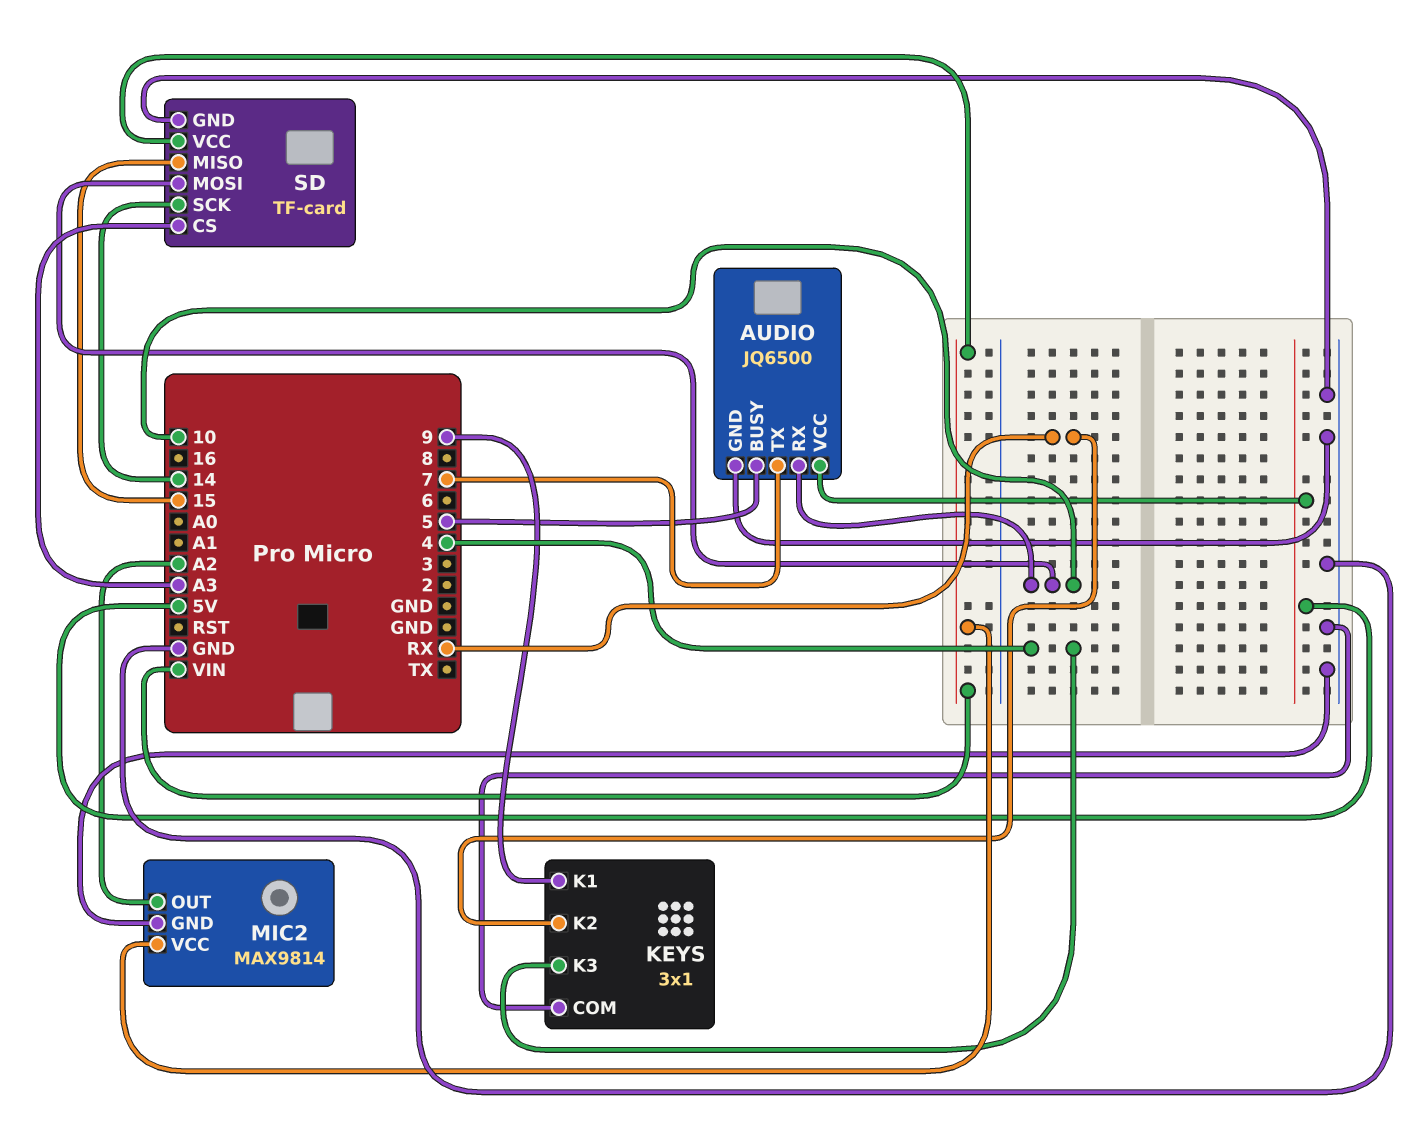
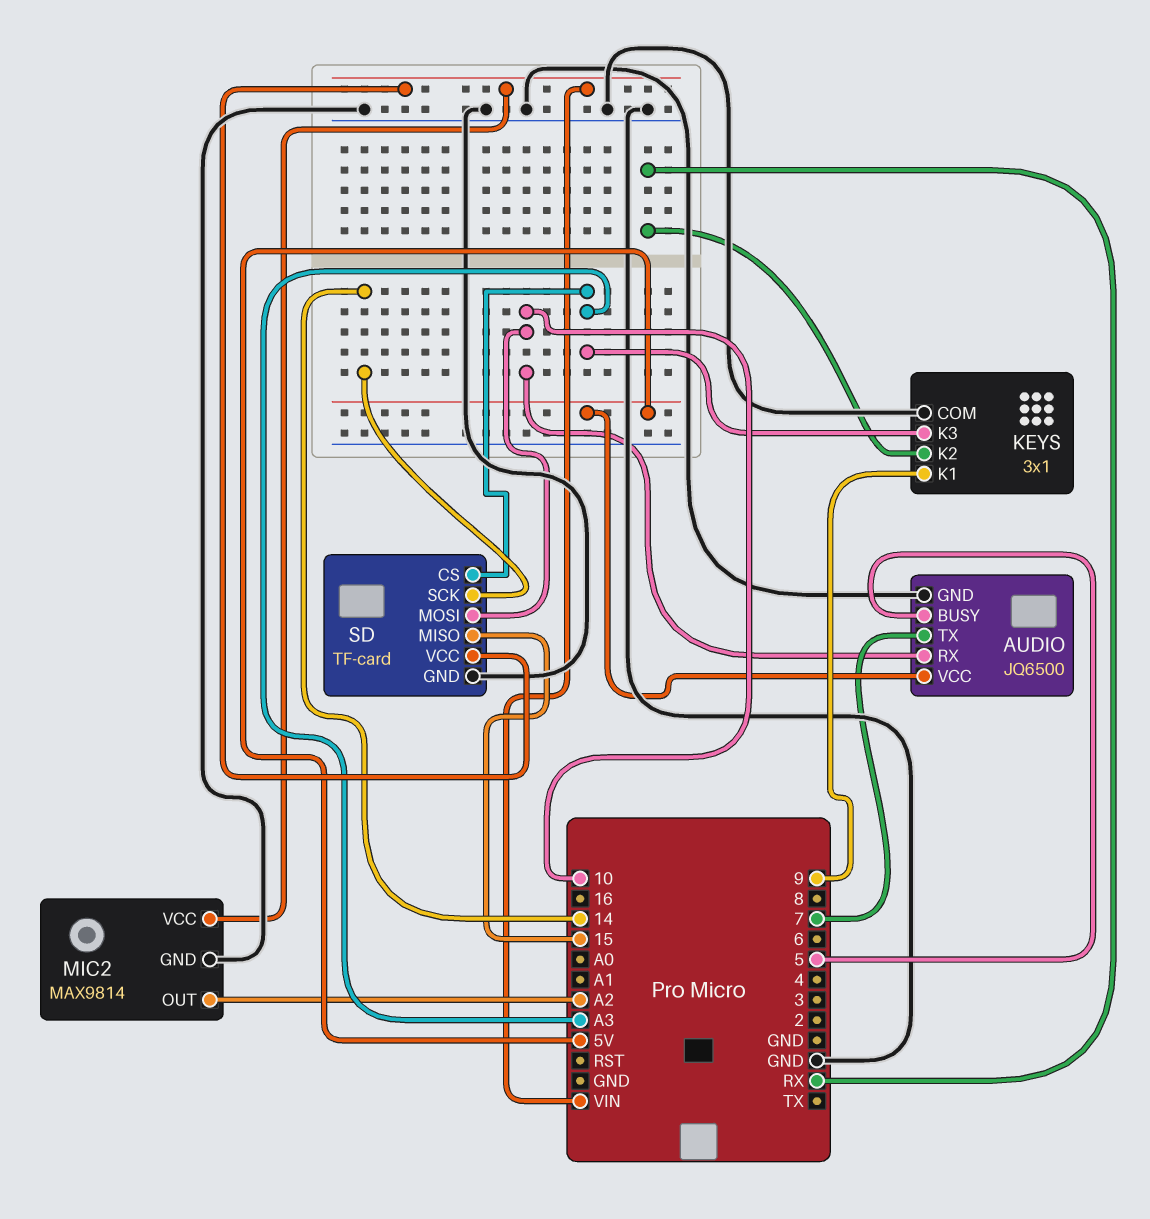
KEYS pin K3: 4 -> A3

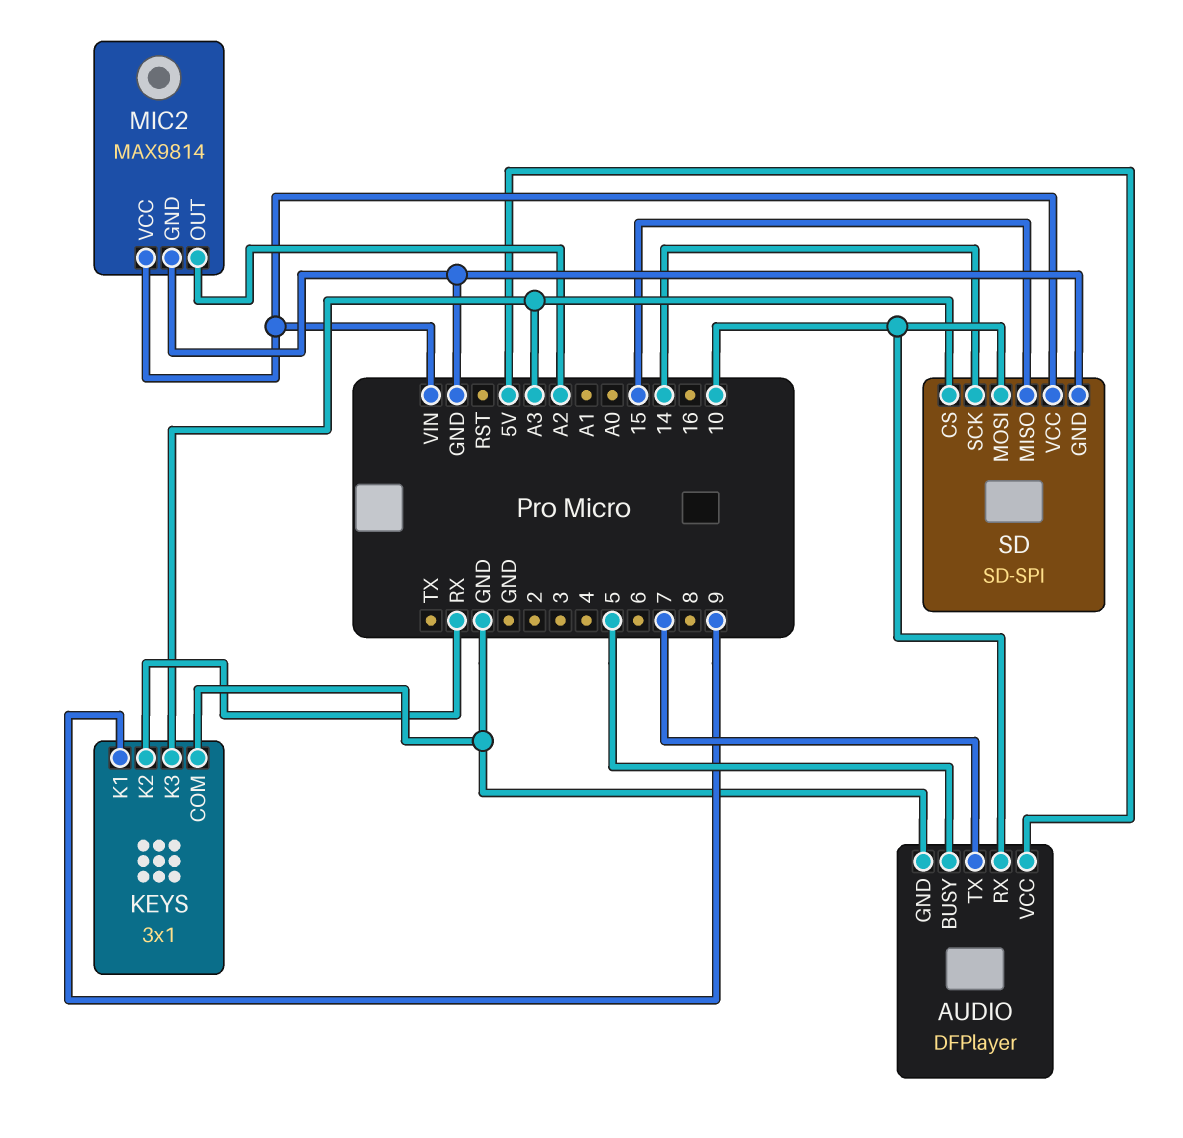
AUDIO: JQ6500 -> DFPlayer
SD: TF-card -> SD-SPI

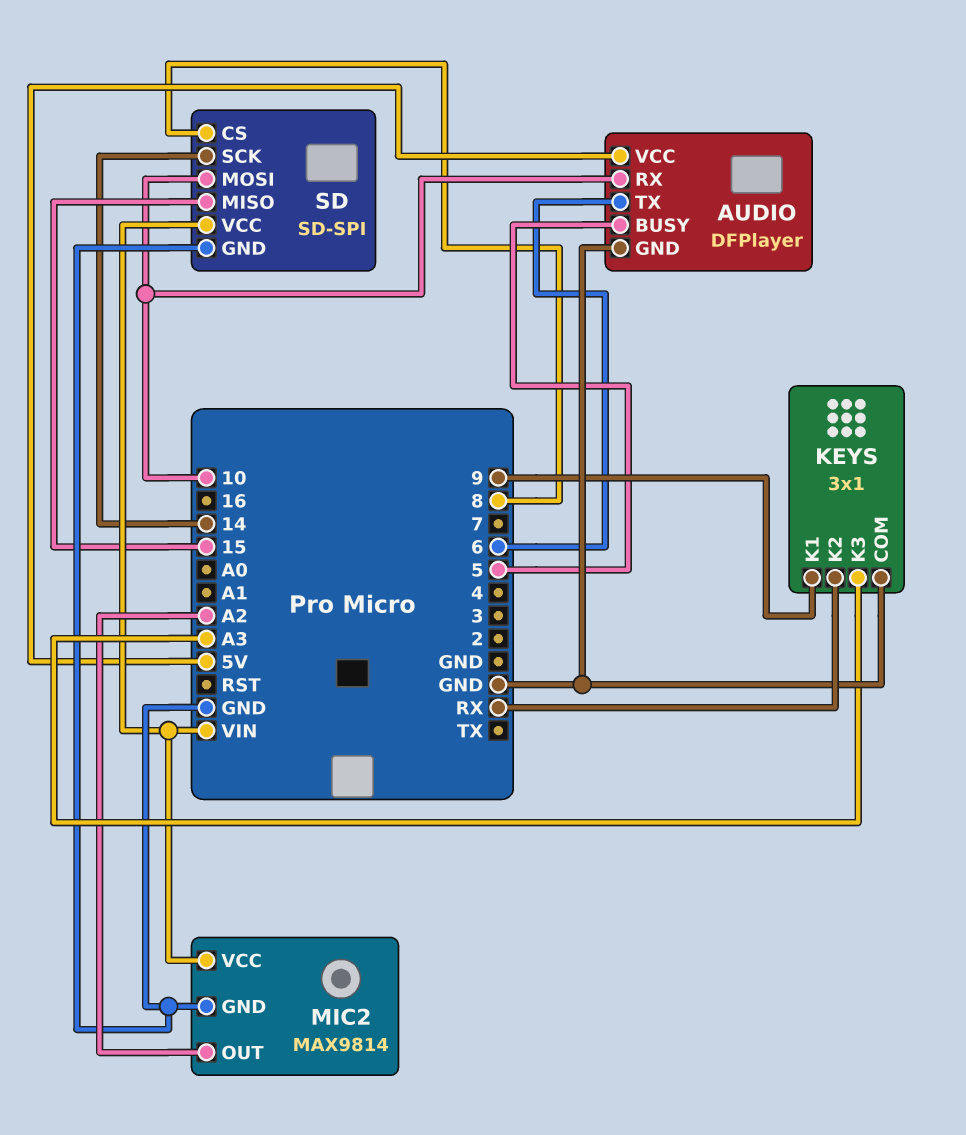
AUDIO pin TX: 7 -> 6
SD pin CS: A3 -> 8

